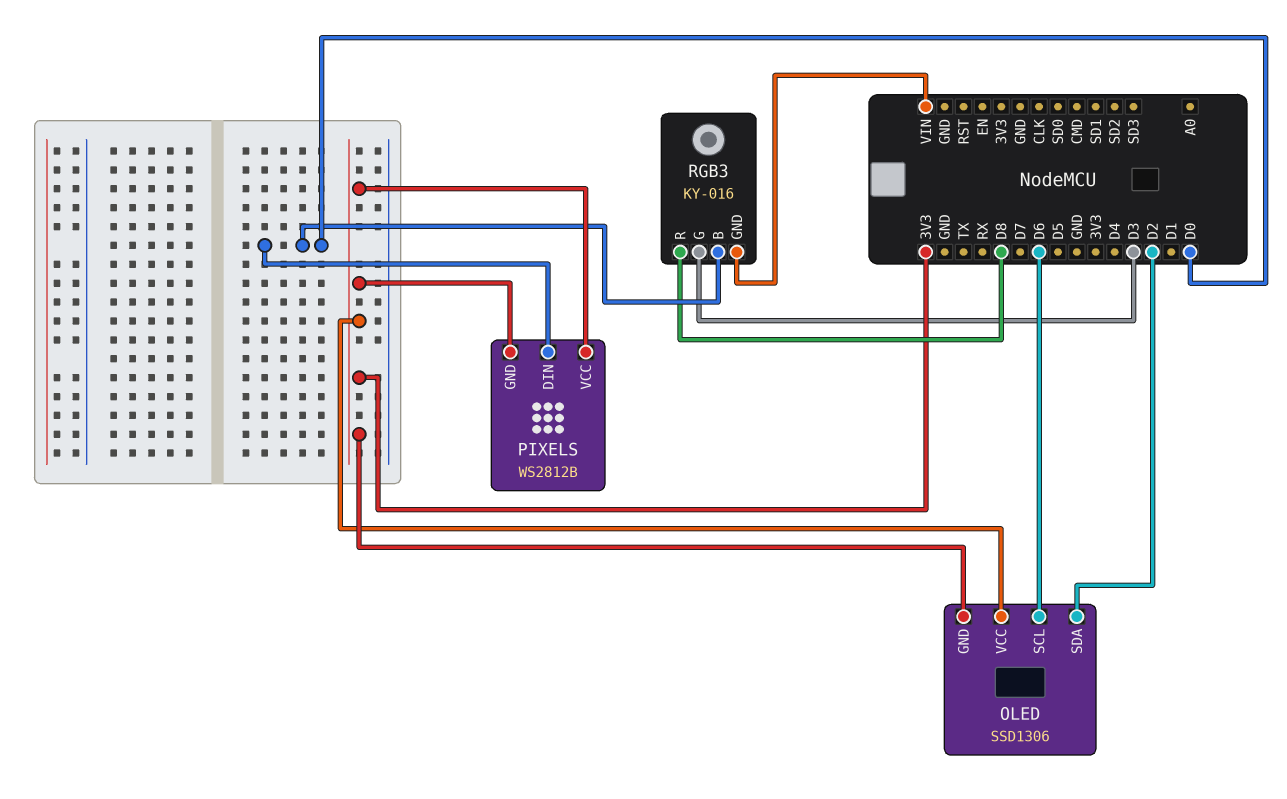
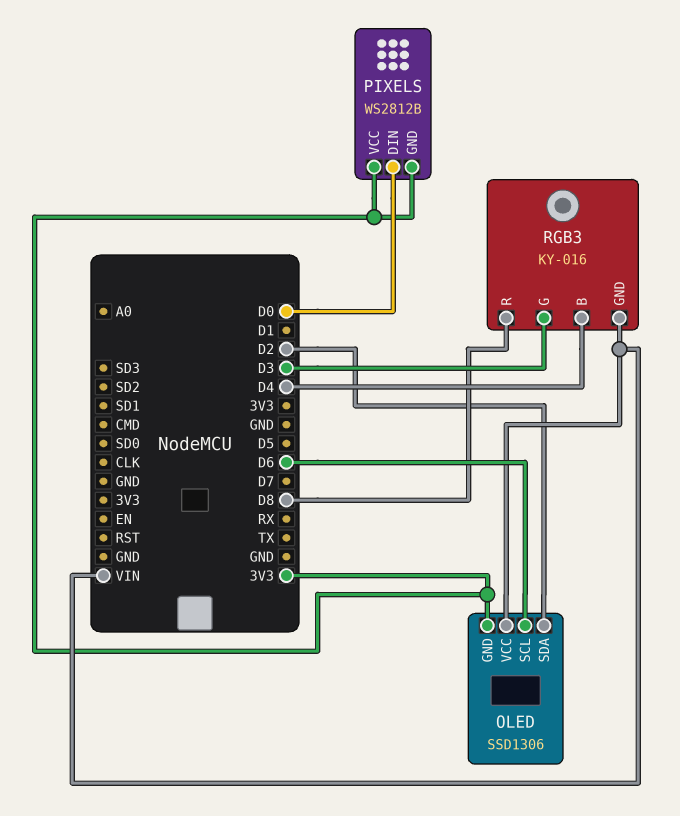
OLED pin VCC: 3V3 -> VIN
RGB3 pin B: D0 -> D4

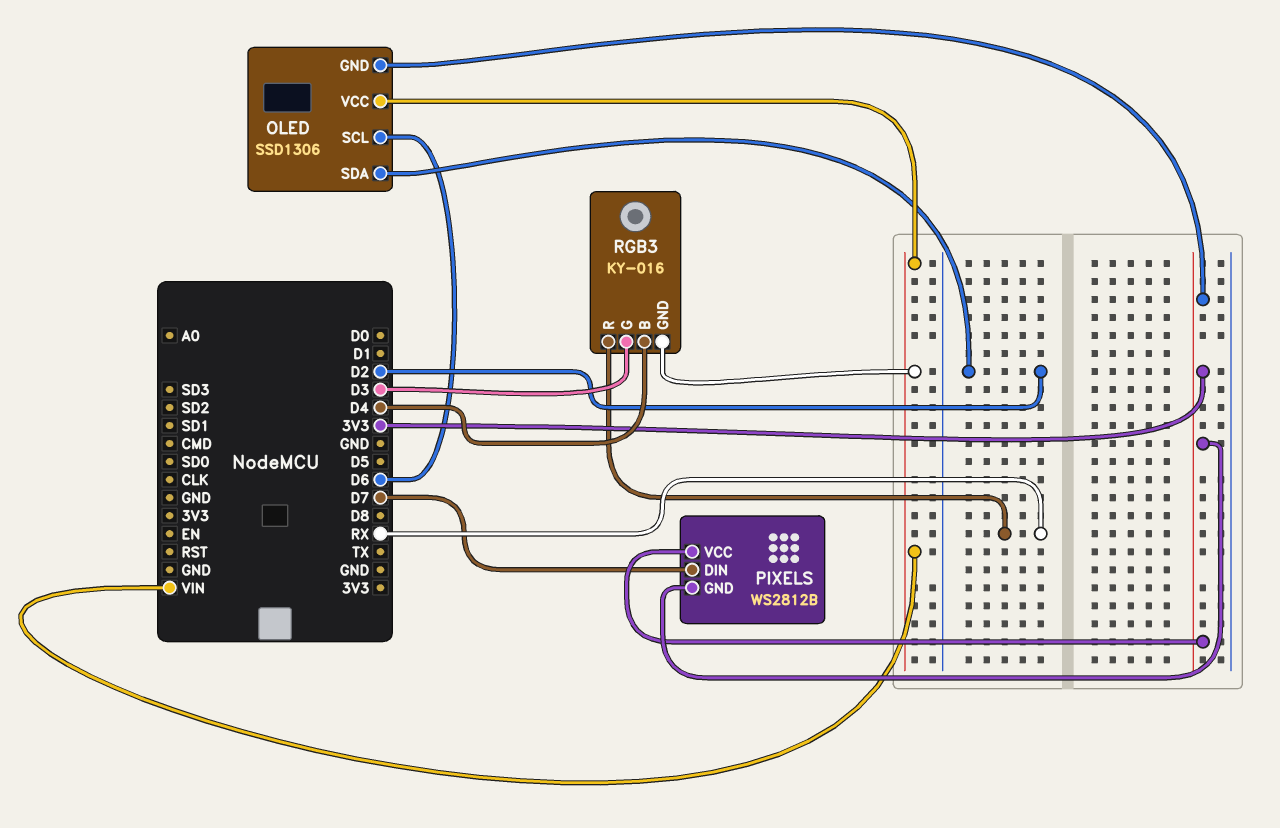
PIXELS pin DIN: D0 -> D7
RGB3 pin R: D8 -> RX

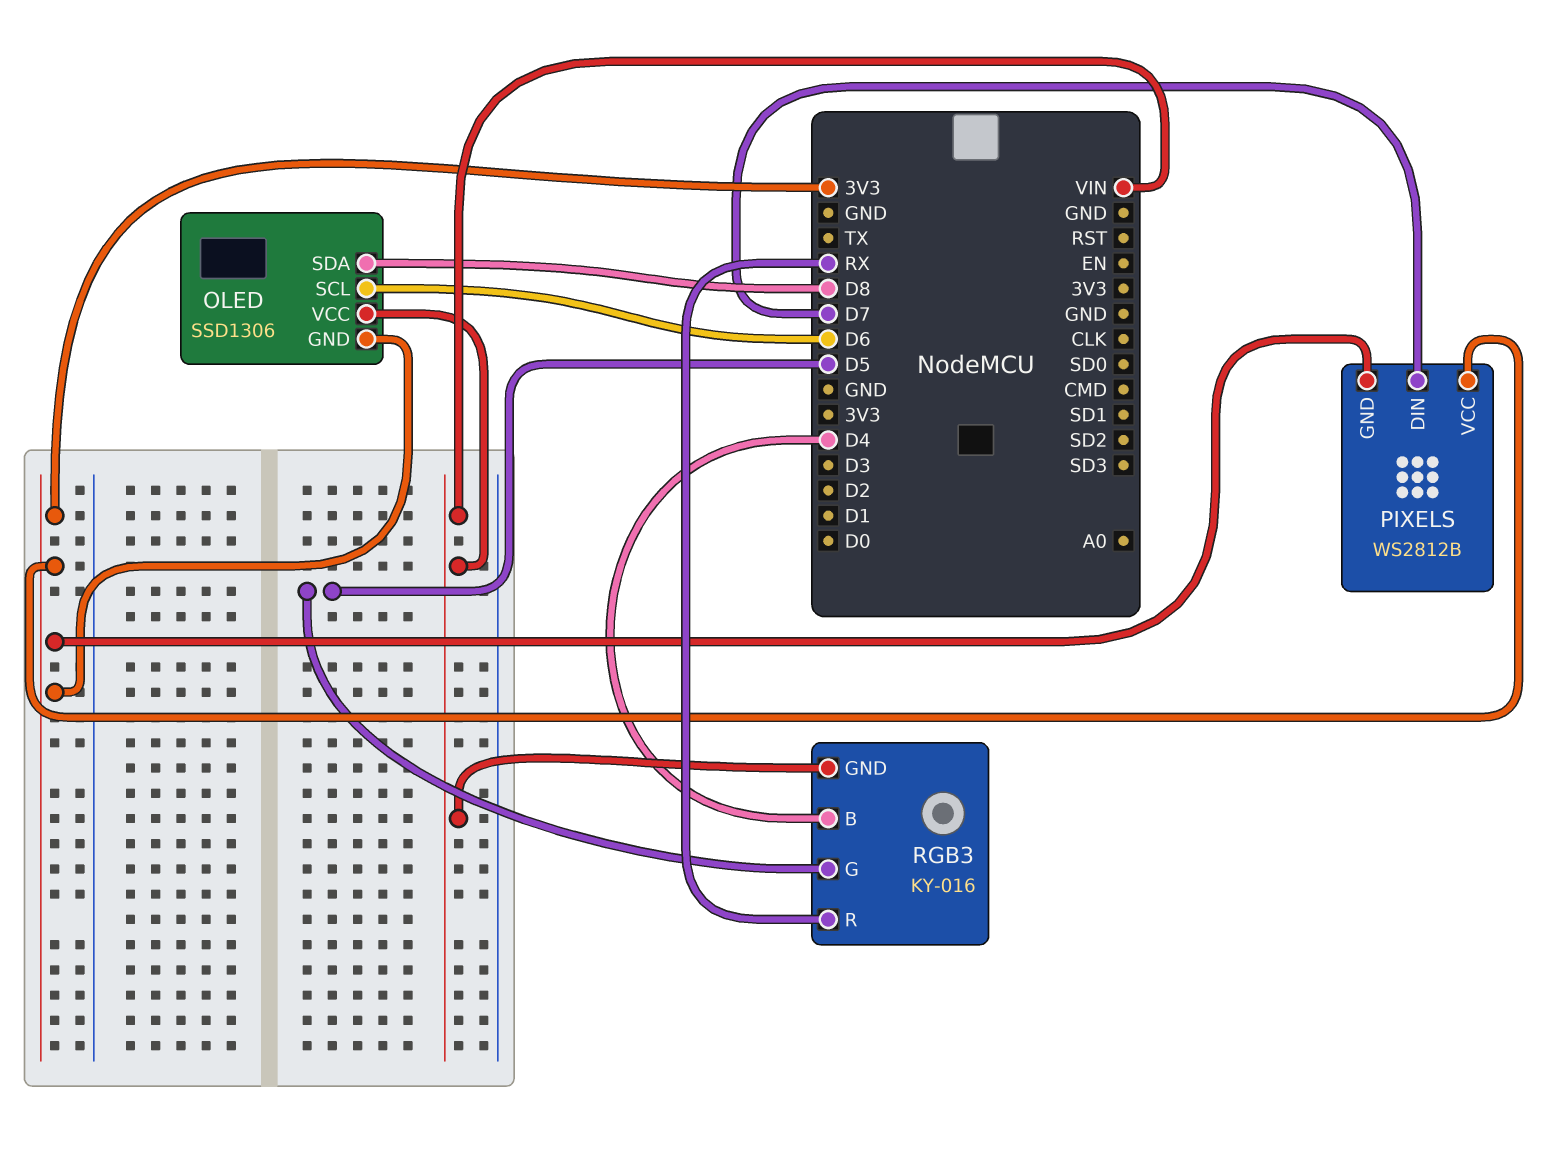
OLED pin SDA: D2 -> D8
RGB3 pin G: D3 -> D5

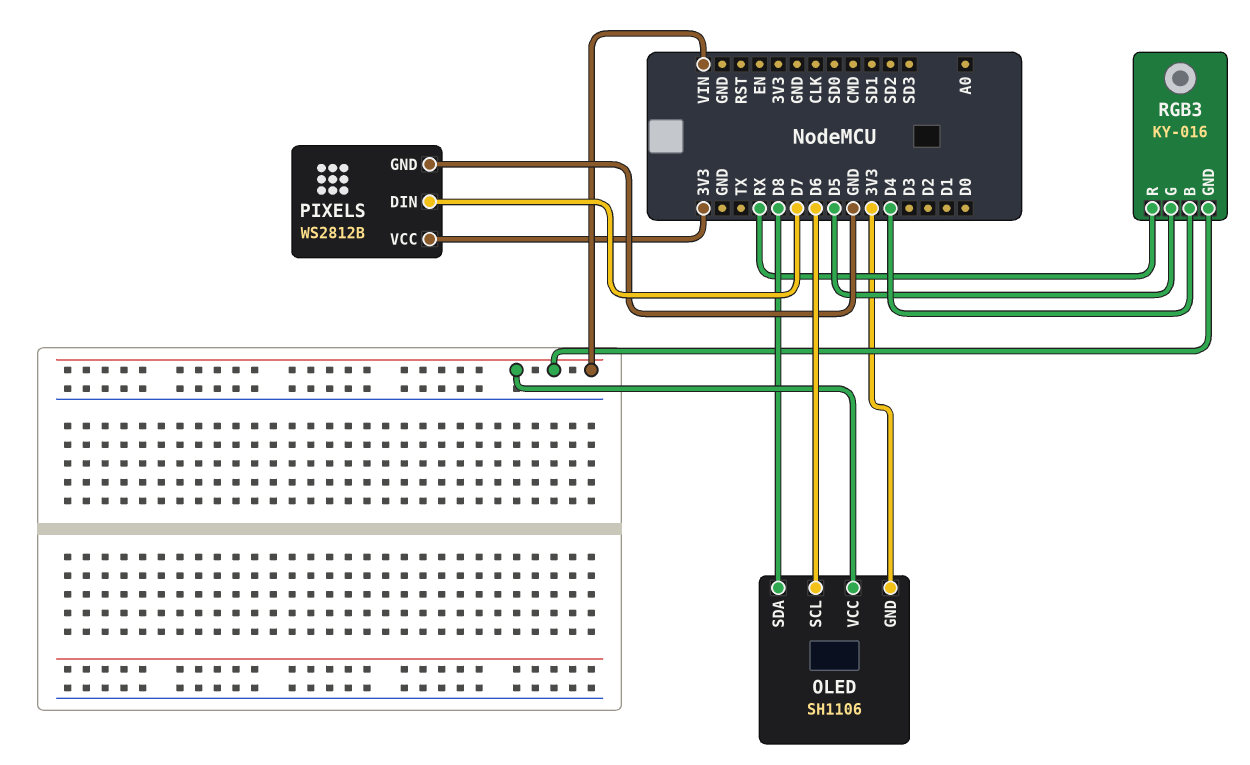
OLED: SSD1306 -> SH1106
PIXELS pin GND: 3V3 -> GND

